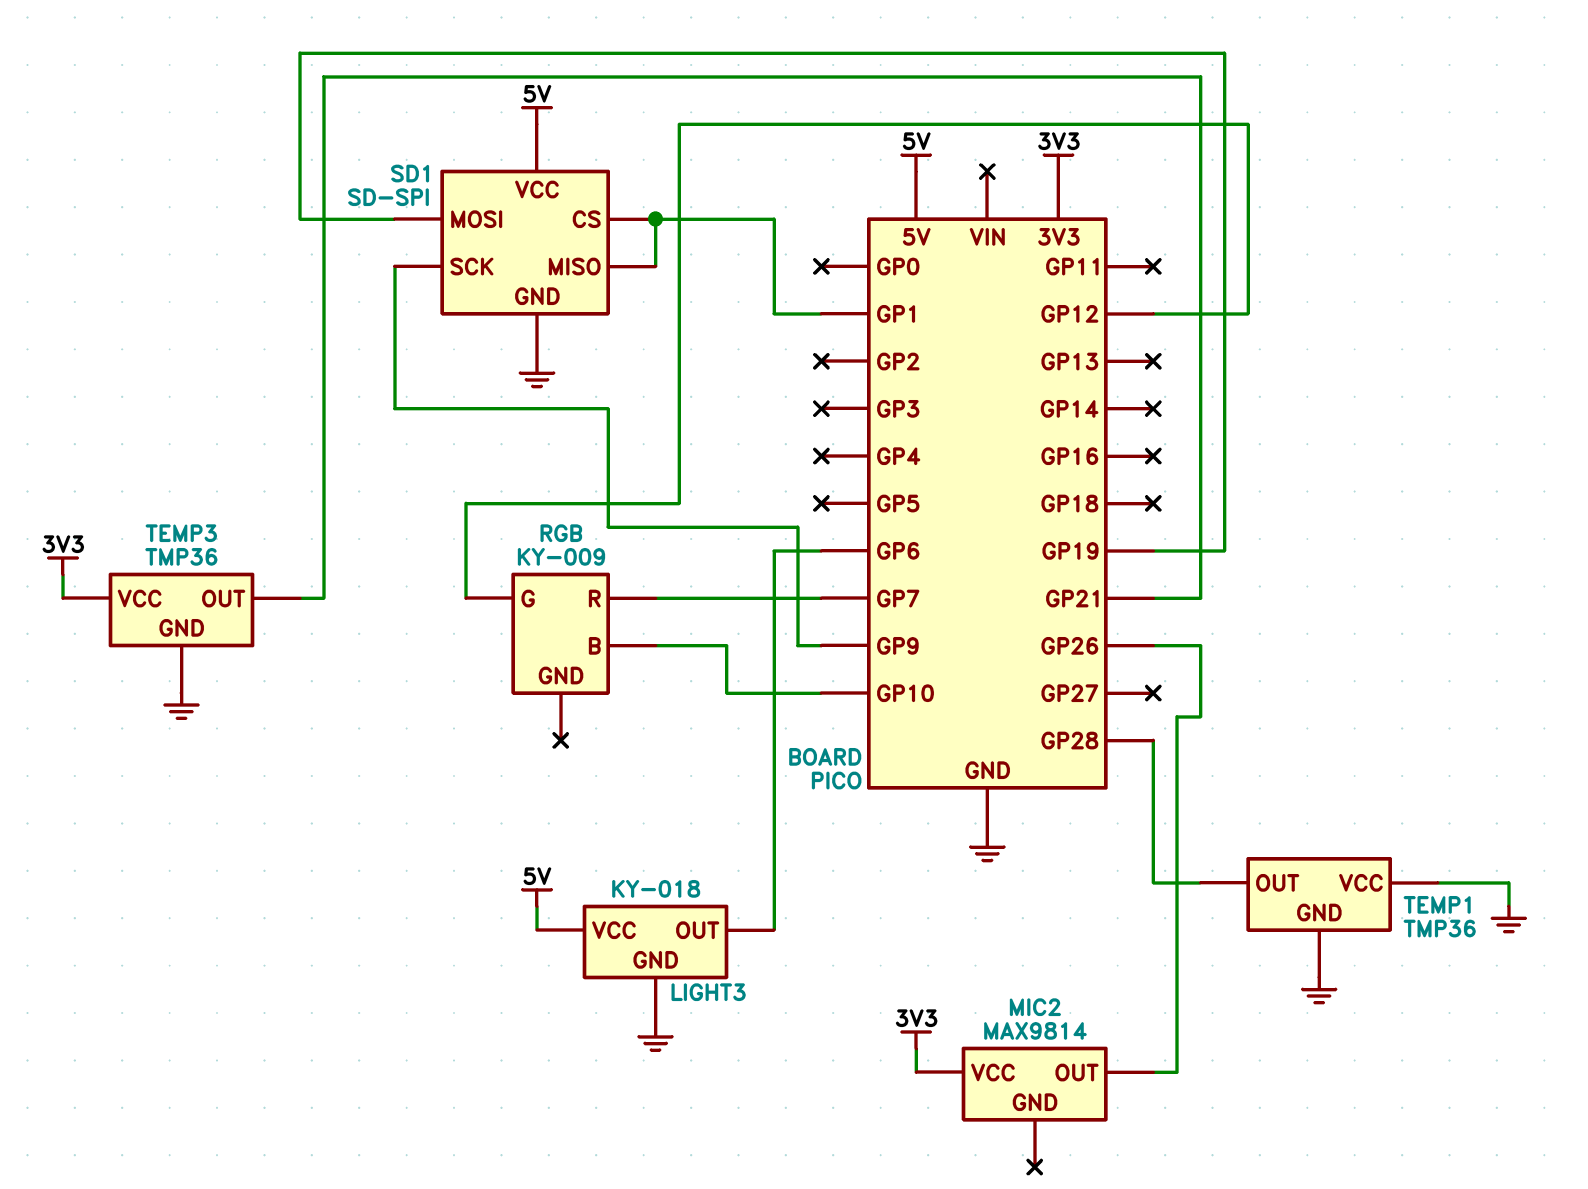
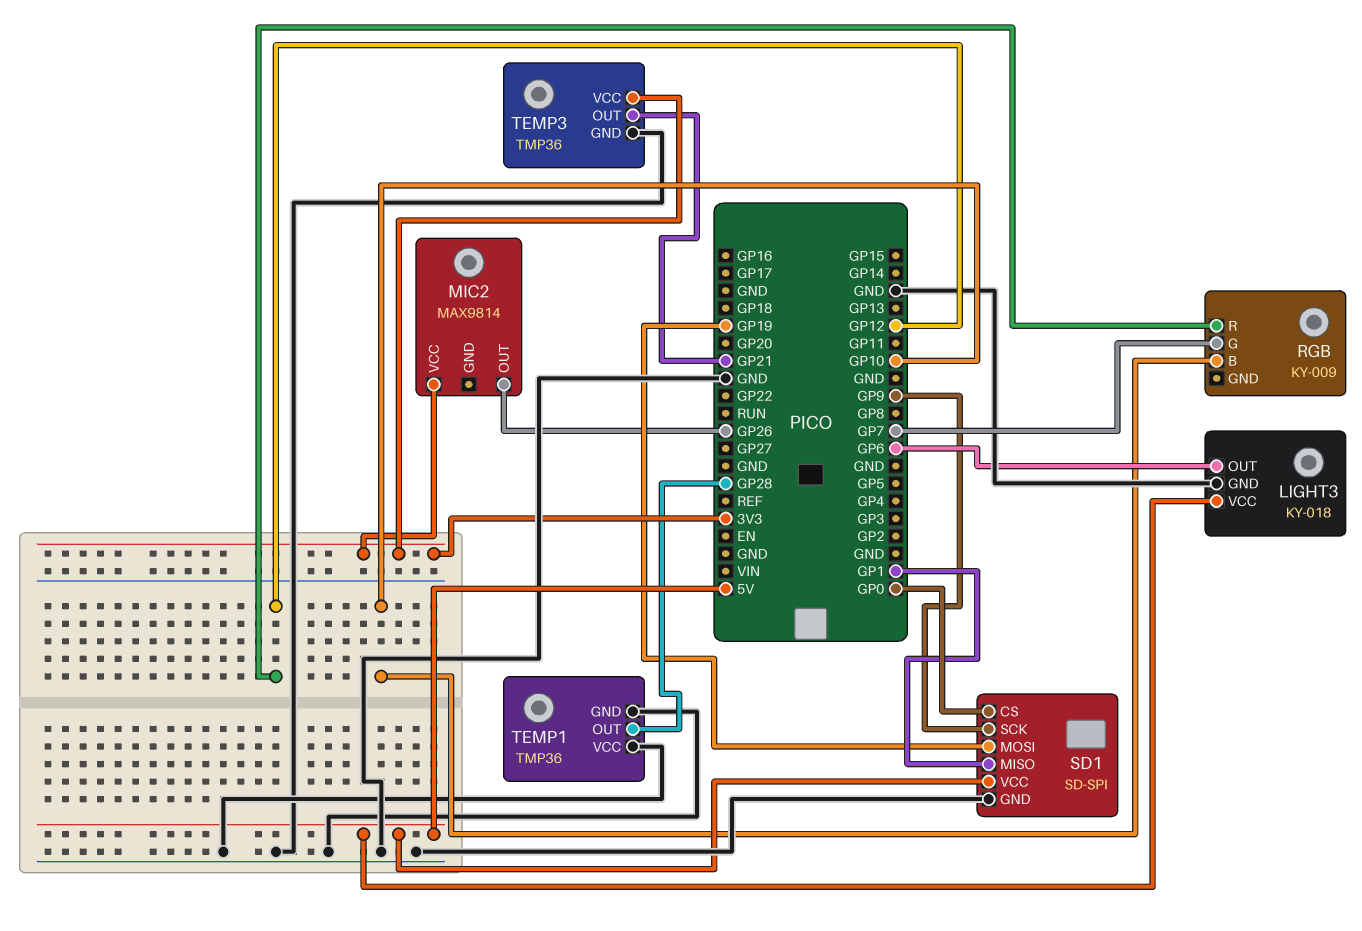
RGB pin G: GP12 -> GP7
RGB pin R: GP7 -> GP12
SD1 pin CS: GP1 -> GP0

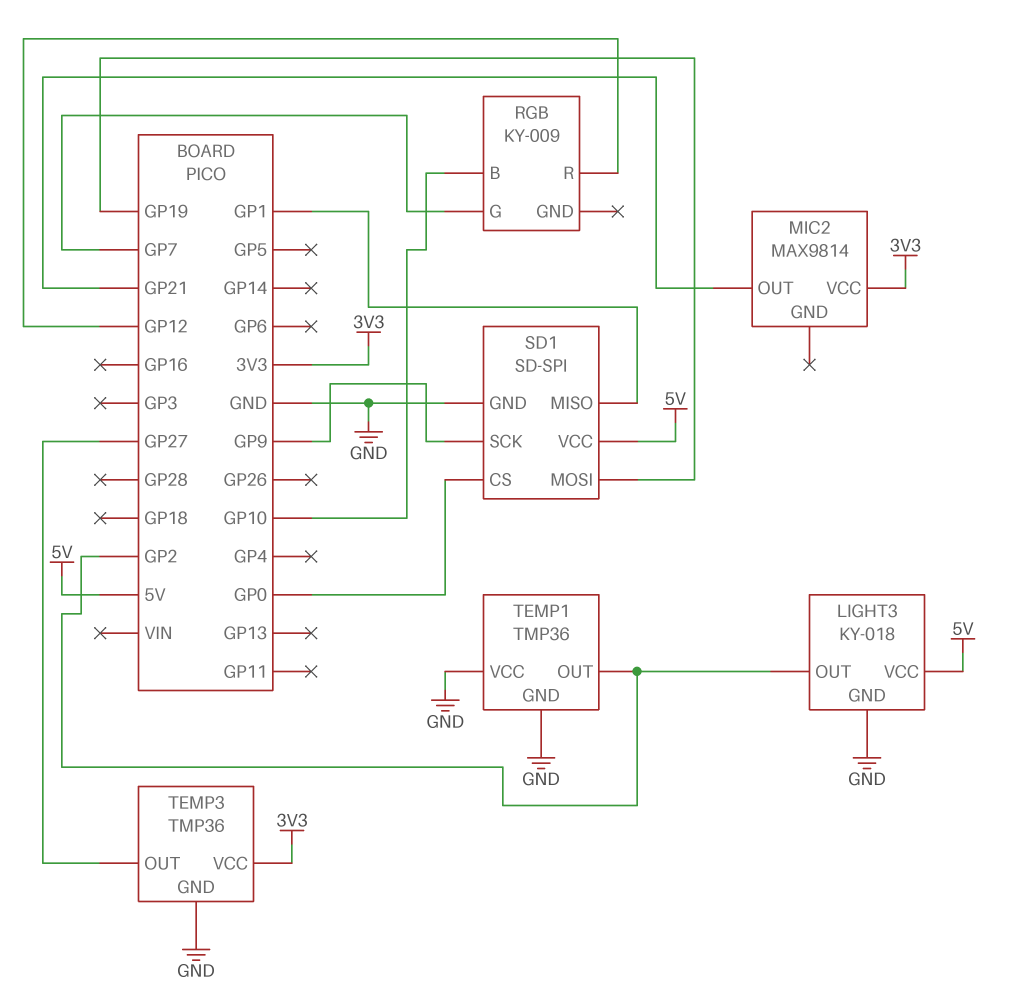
LIGHT3 pin OUT: GP6 -> GP2
MIC2 pin OUT: GP26 -> GP21
TEMP1 pin OUT: GP28 -> GP2
TEMP3 pin OUT: GP21 -> GP27

